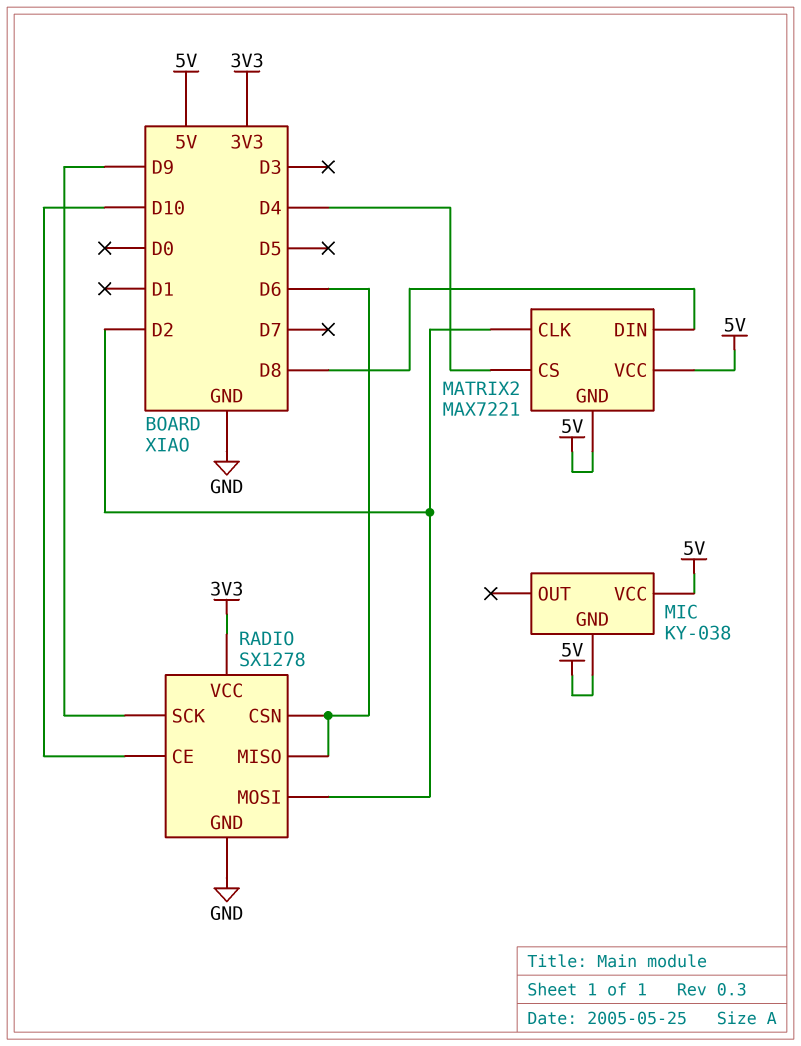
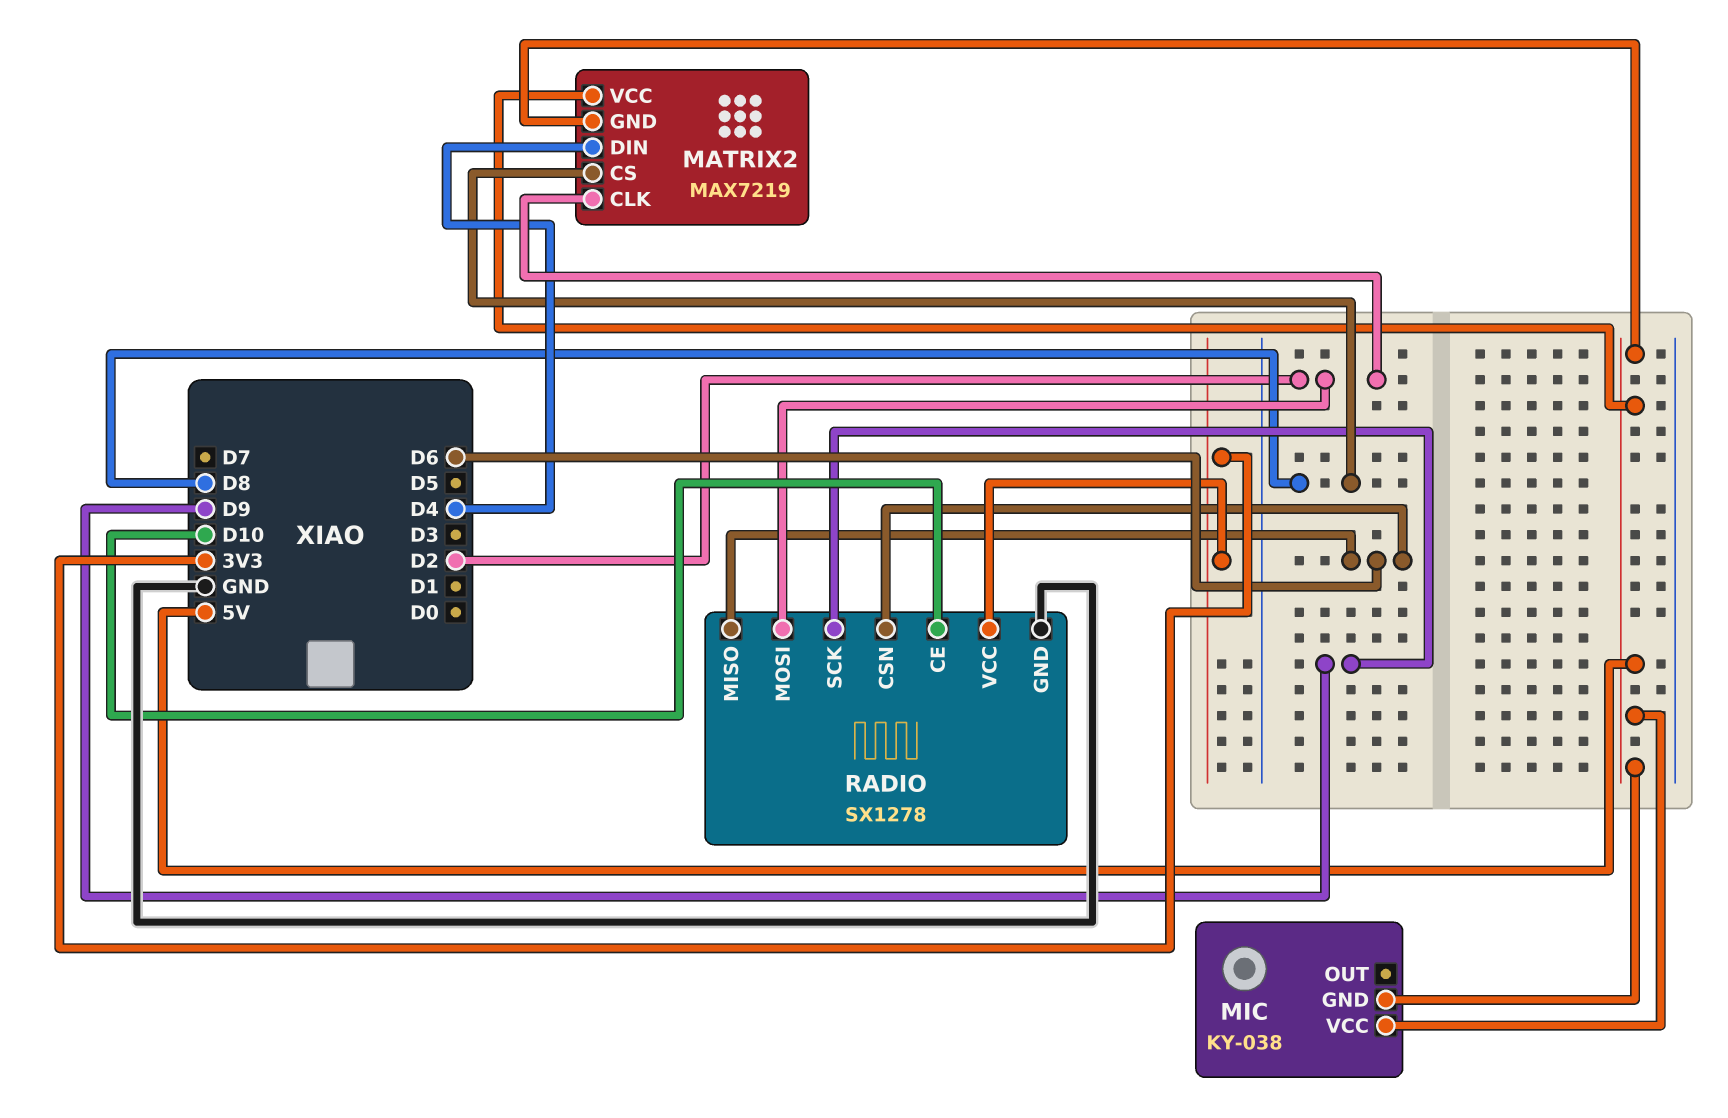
MATRIX2: MAX7221 -> MAX7219
MATRIX2 pin CS: D4 -> D8
MATRIX2 pin DIN: D8 -> D4

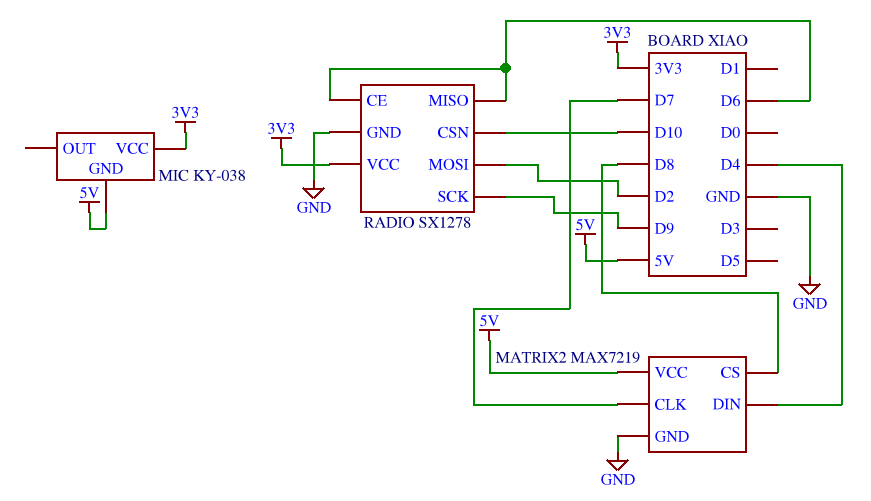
MATRIX2 pin CLK: D2 -> D7
MATRIX2 pin GND: 5V -> GND
MIC pin VCC: 5V -> 3V3
RADIO pin CE: D10 -> D6
RADIO pin CSN: D6 -> D10

